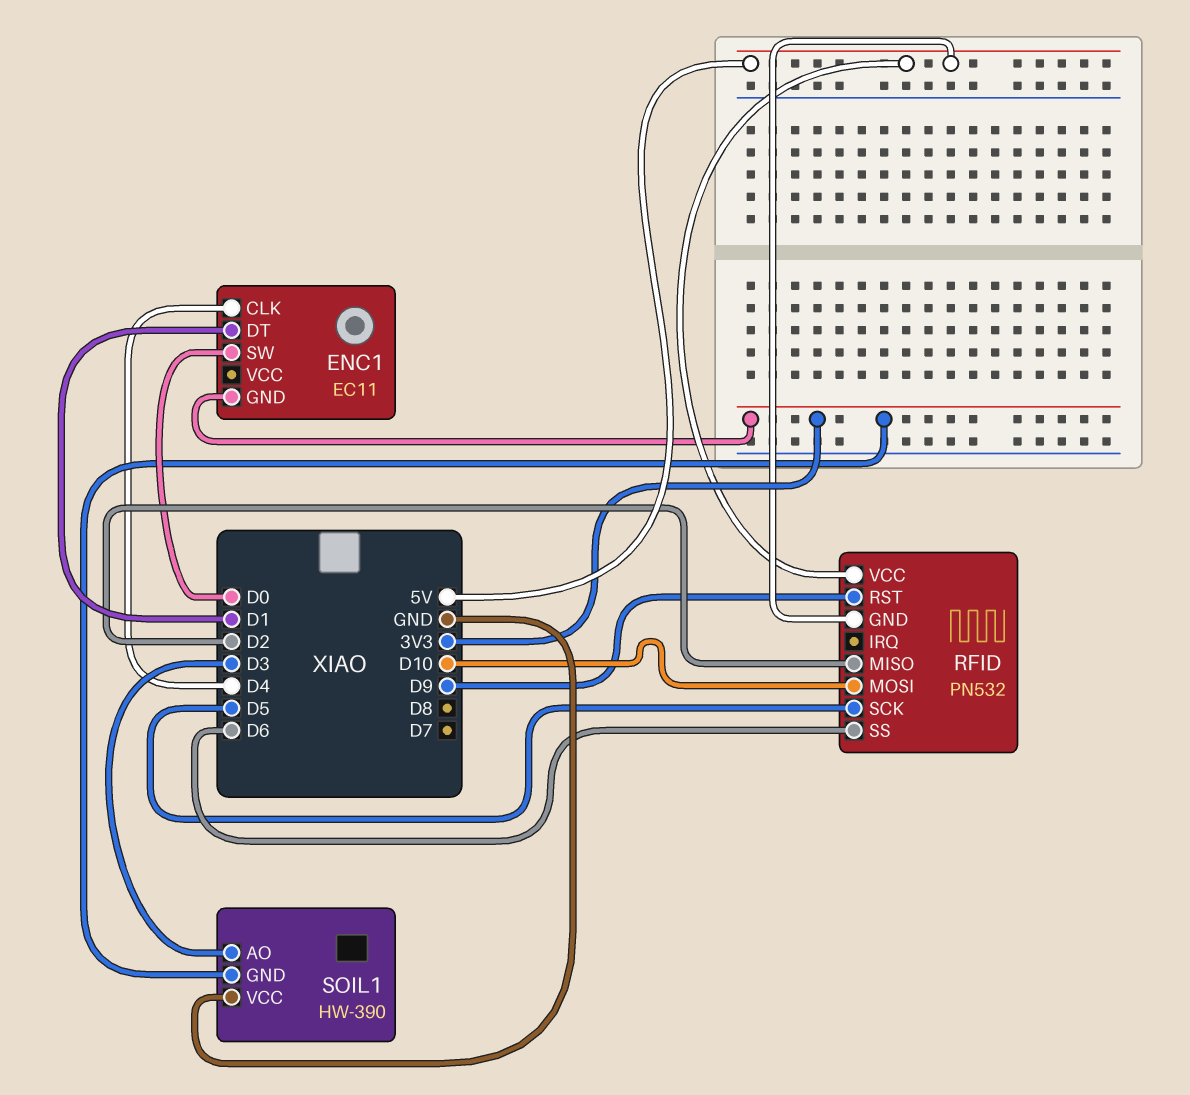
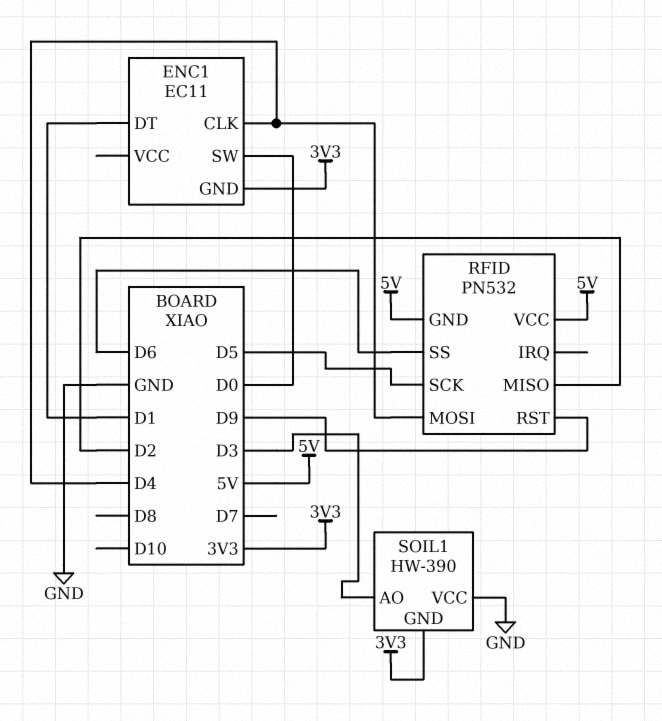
RFID pin MOSI: D10 -> D4

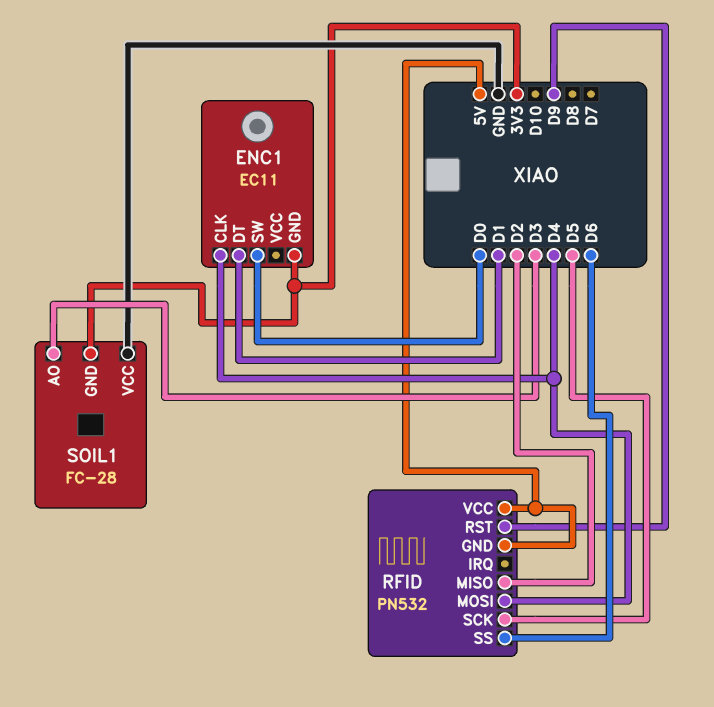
SOIL1: HW-390 -> FC-28

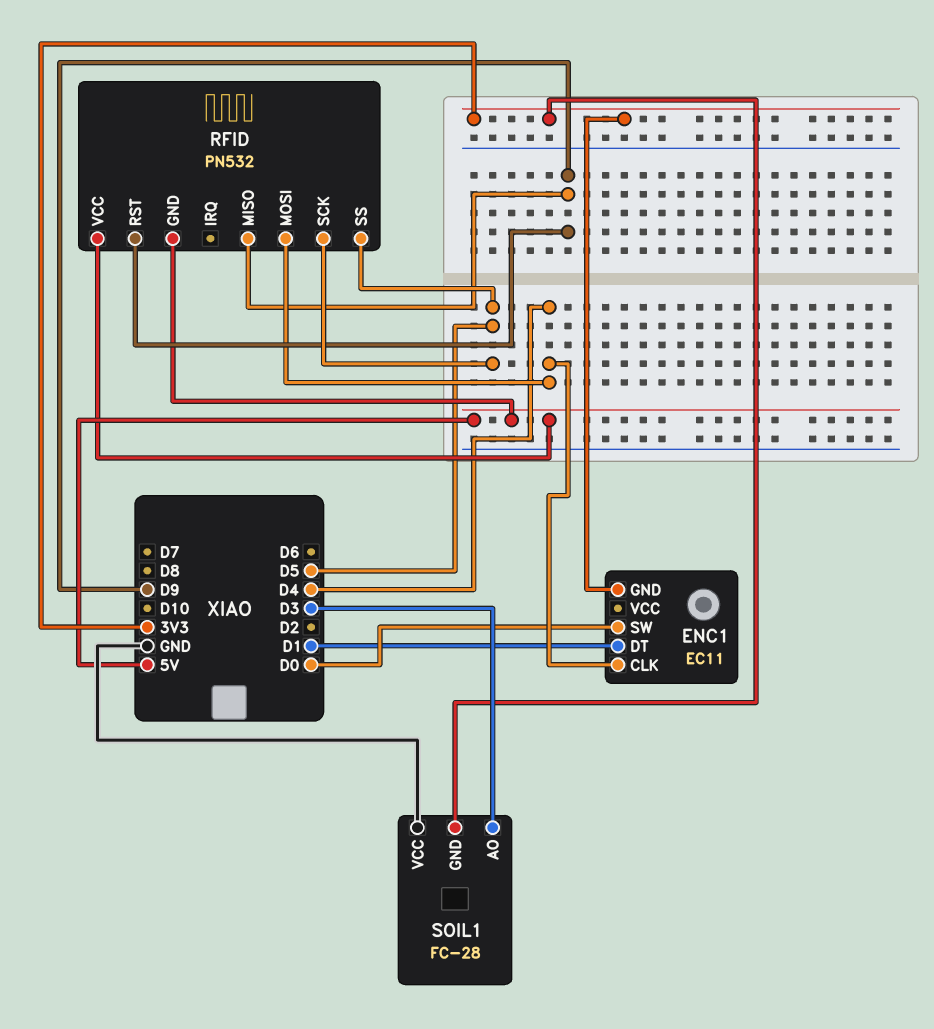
RFID pin MISO: D2 -> D9
RFID pin SS: D6 -> D5

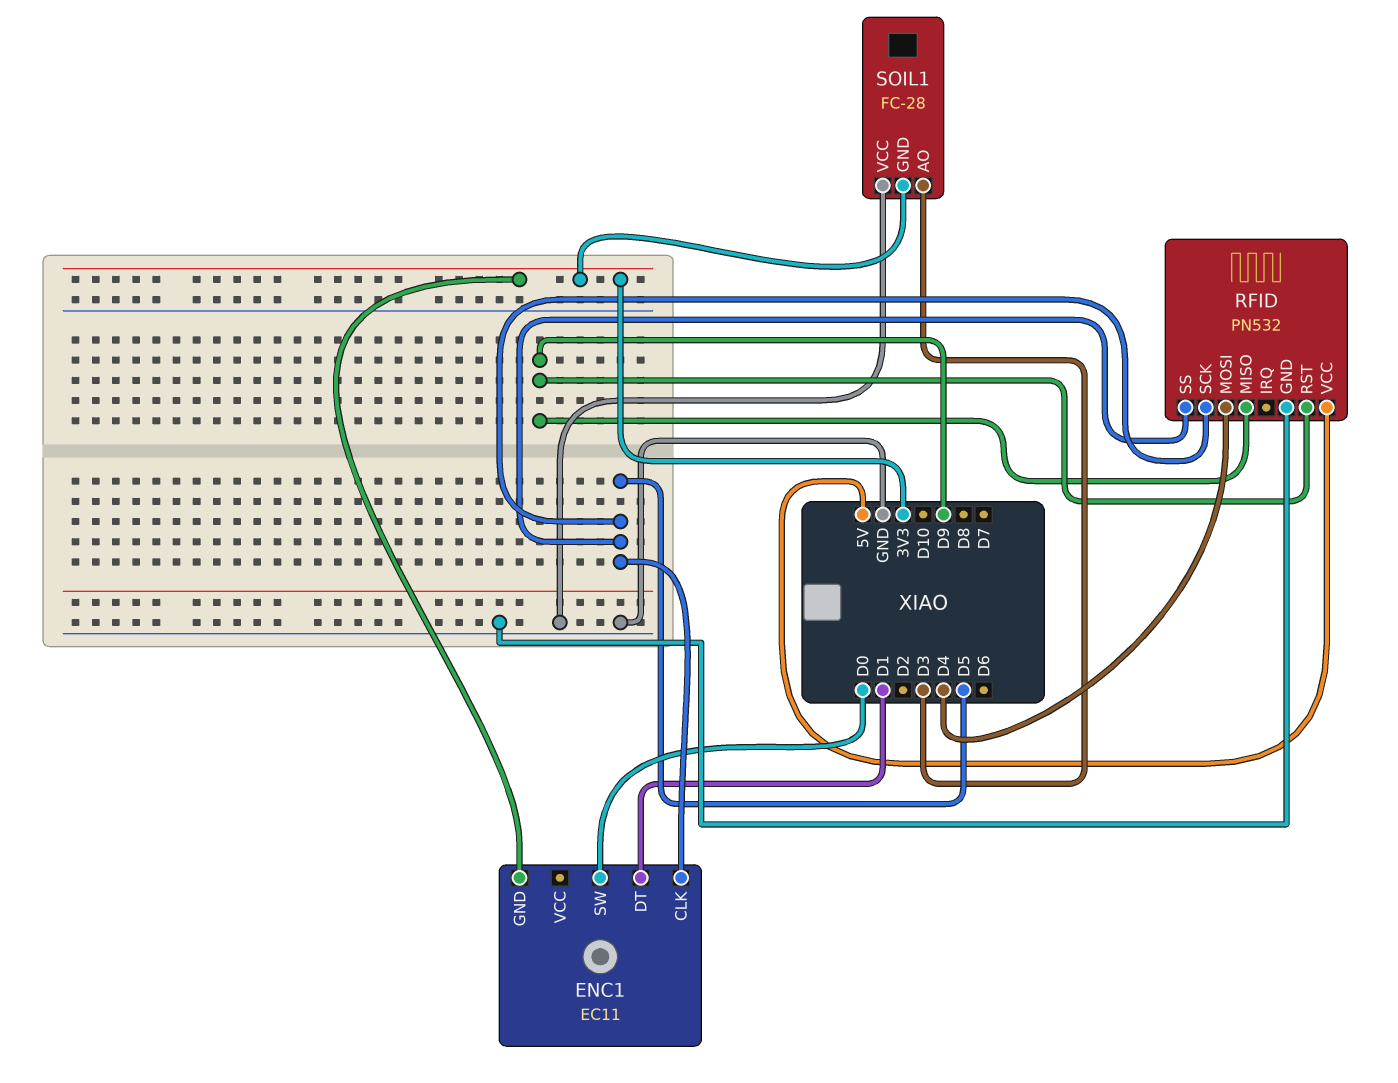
ENC1 pin CLK: D4 -> D5
RFID pin GND: 5V -> GND

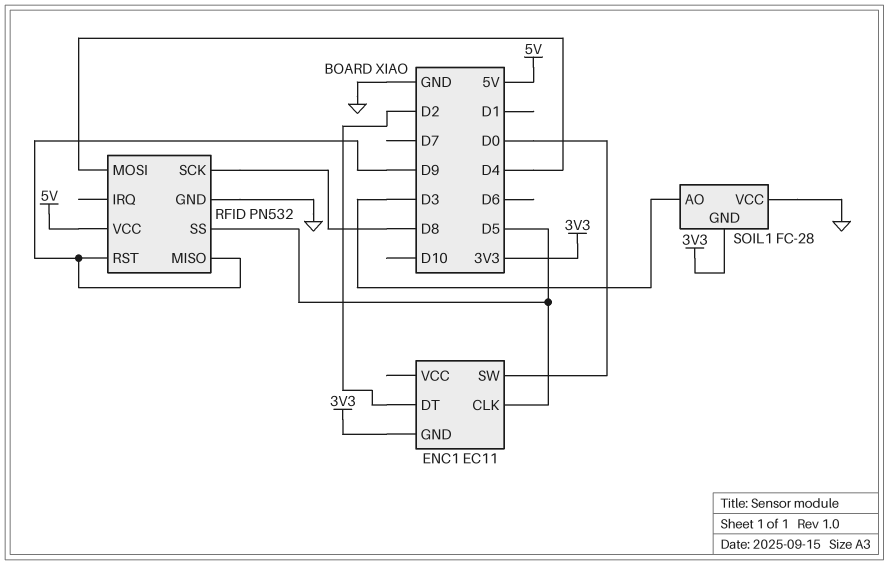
ENC1 pin DT: D1 -> D2
RFID pin SCK: D5 -> D8

